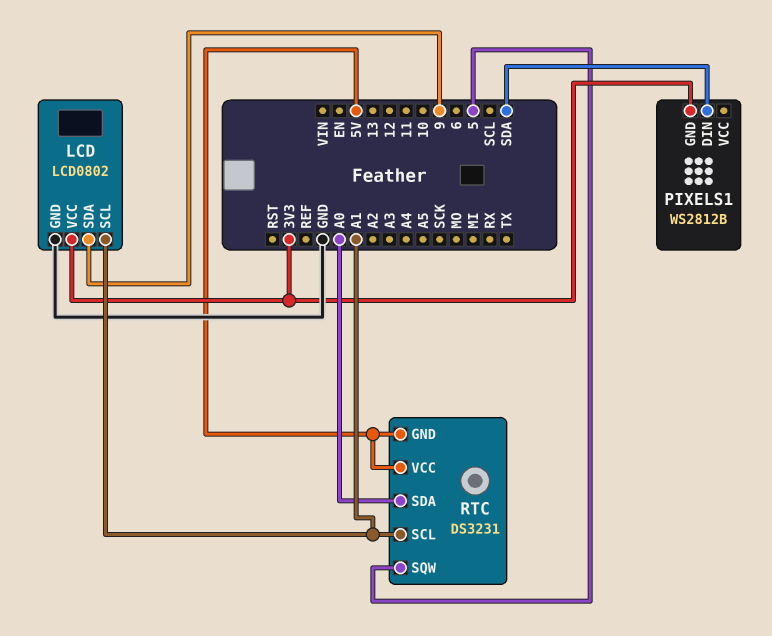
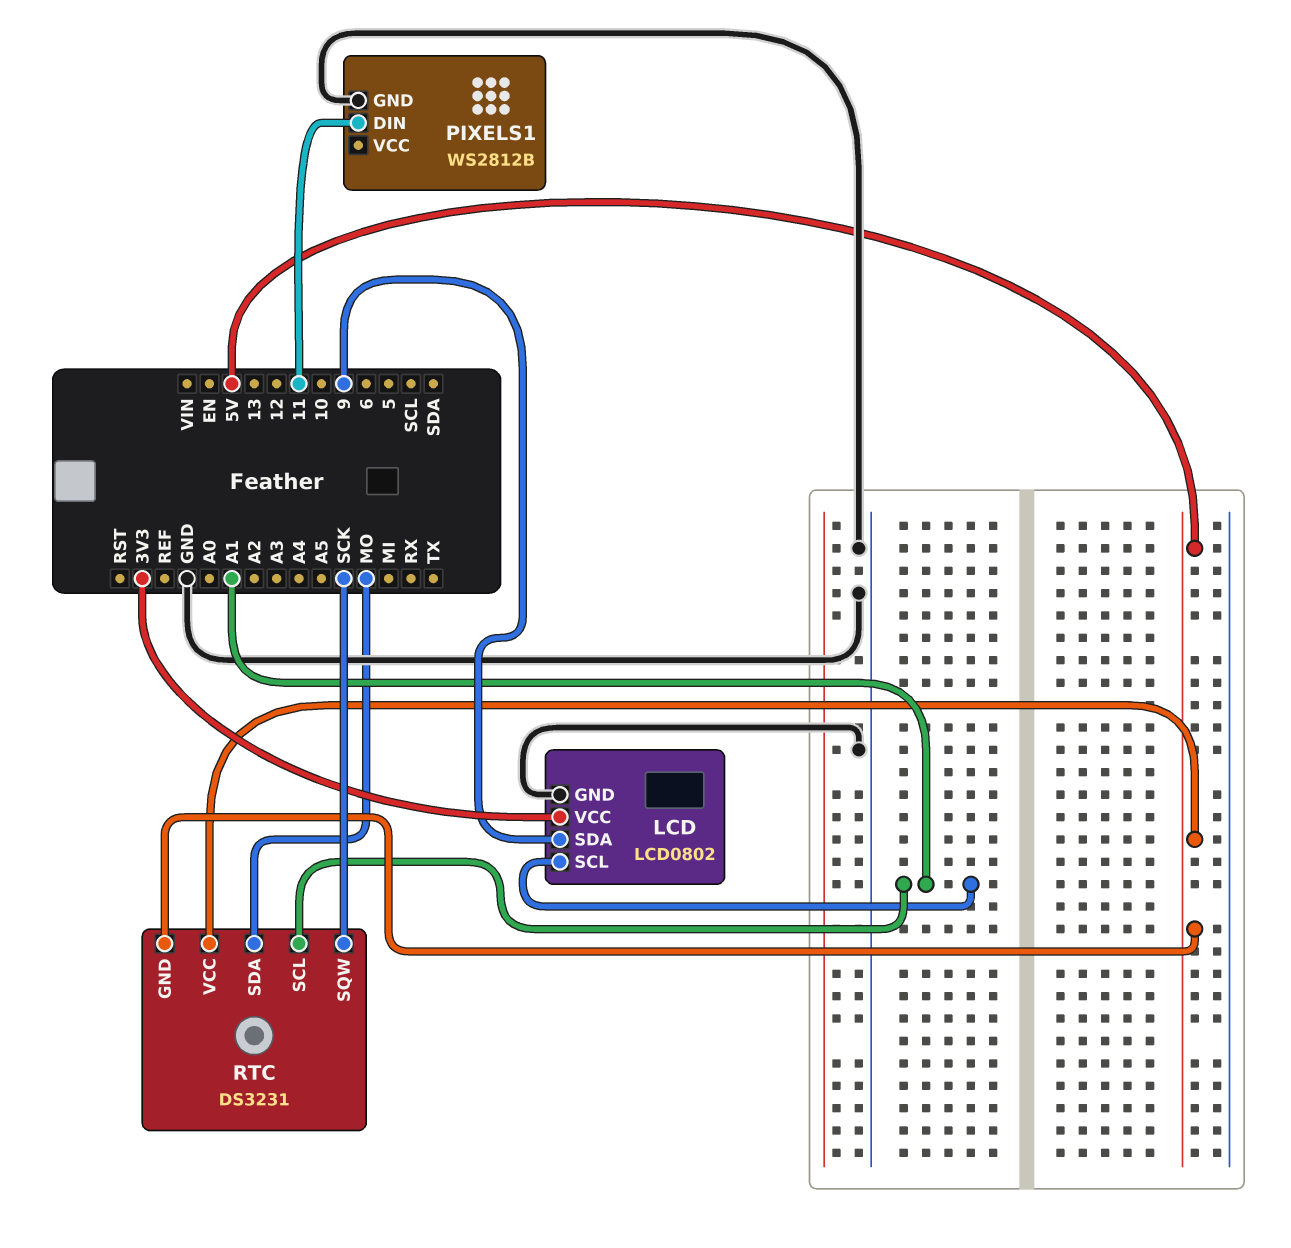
PIXELS1 pin DIN: SDA -> 11
PIXELS1 pin GND: 3V3 -> GND
RTC pin SDA: A0 -> MO
RTC pin SQW: 5 -> SCK

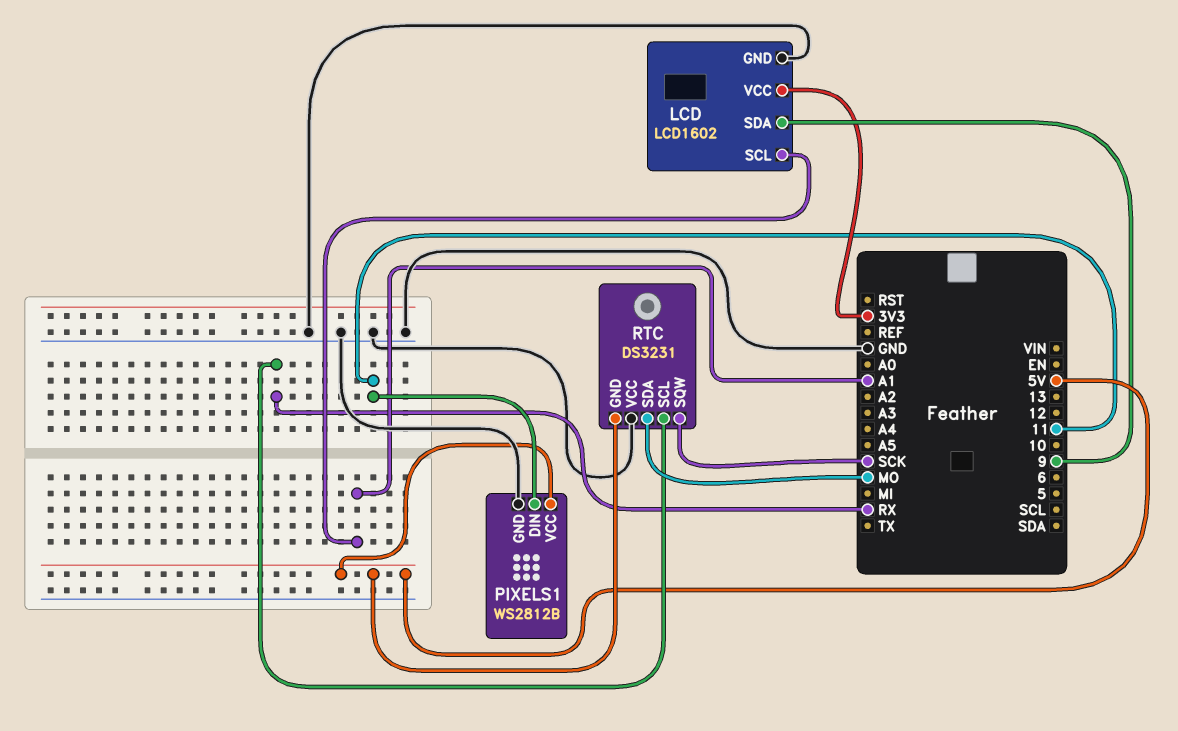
LCD: LCD0802 -> LCD1602
PIXELS1 pin VCC: none -> 5V
RTC pin SCL: A1 -> RX
RTC pin VCC: 5V -> GND

